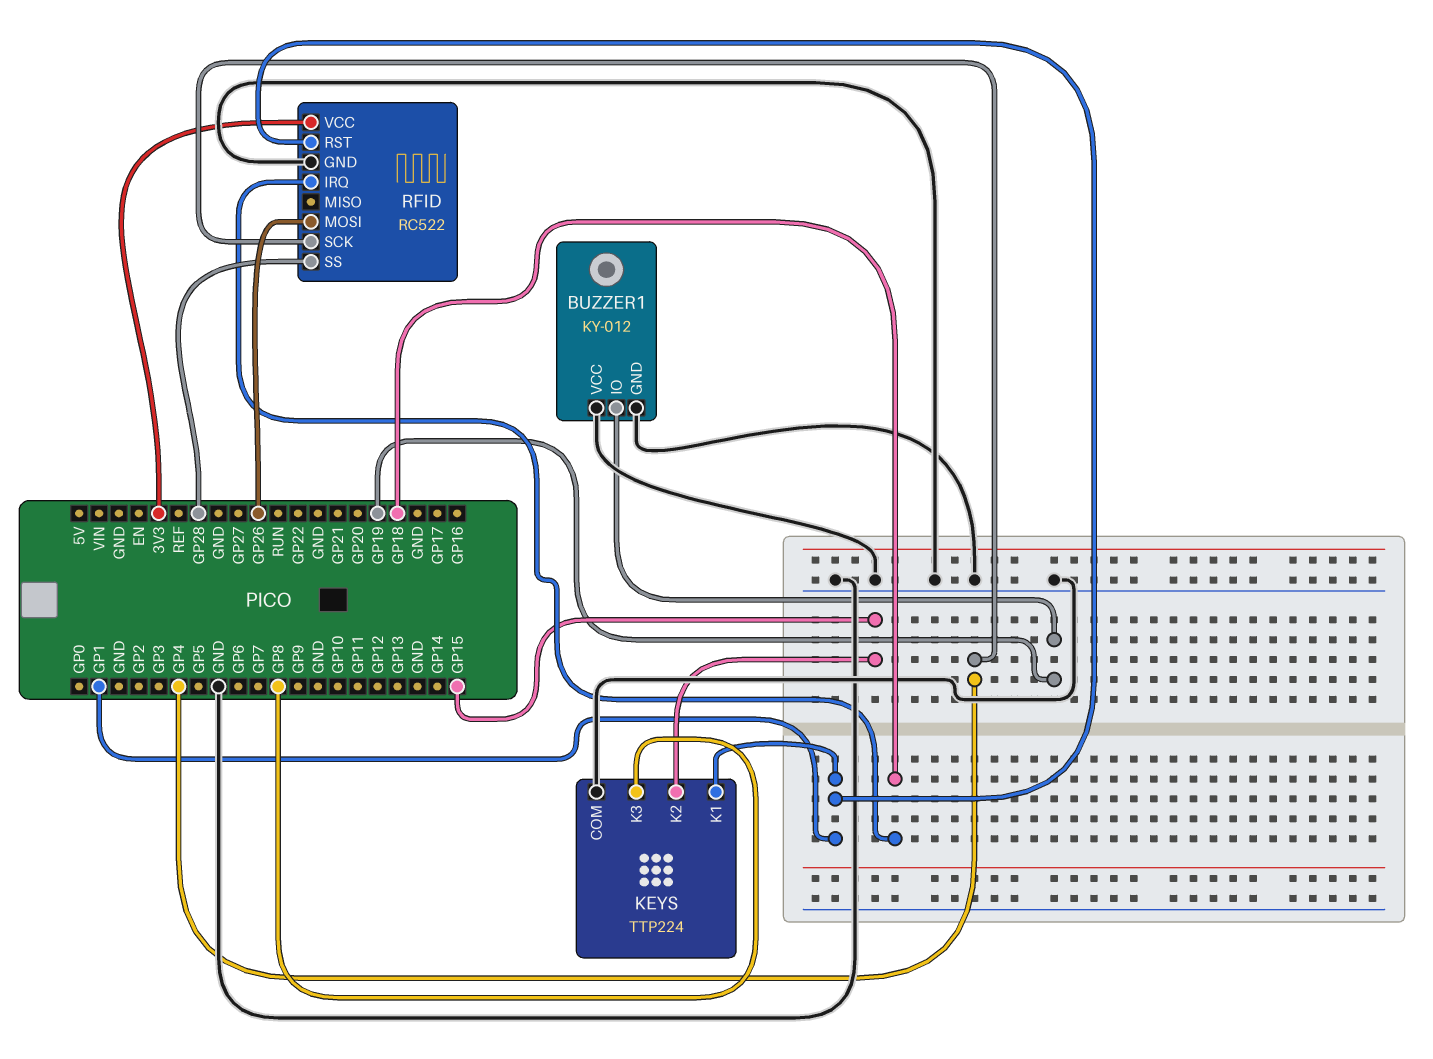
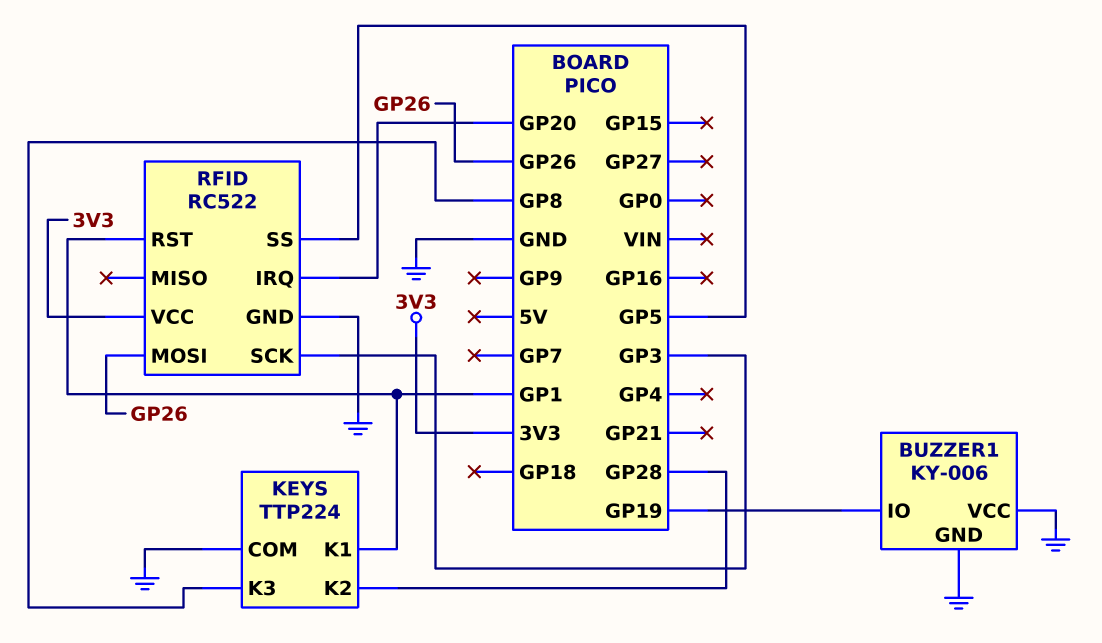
BUZZER1: KY-012 -> KY-006
KEYS pin K2: GP15 -> GP28
RFID pin IRQ: GP18 -> GP20
RFID pin SCK: GP4 -> GP3
RFID pin SS: GP28 -> GP5

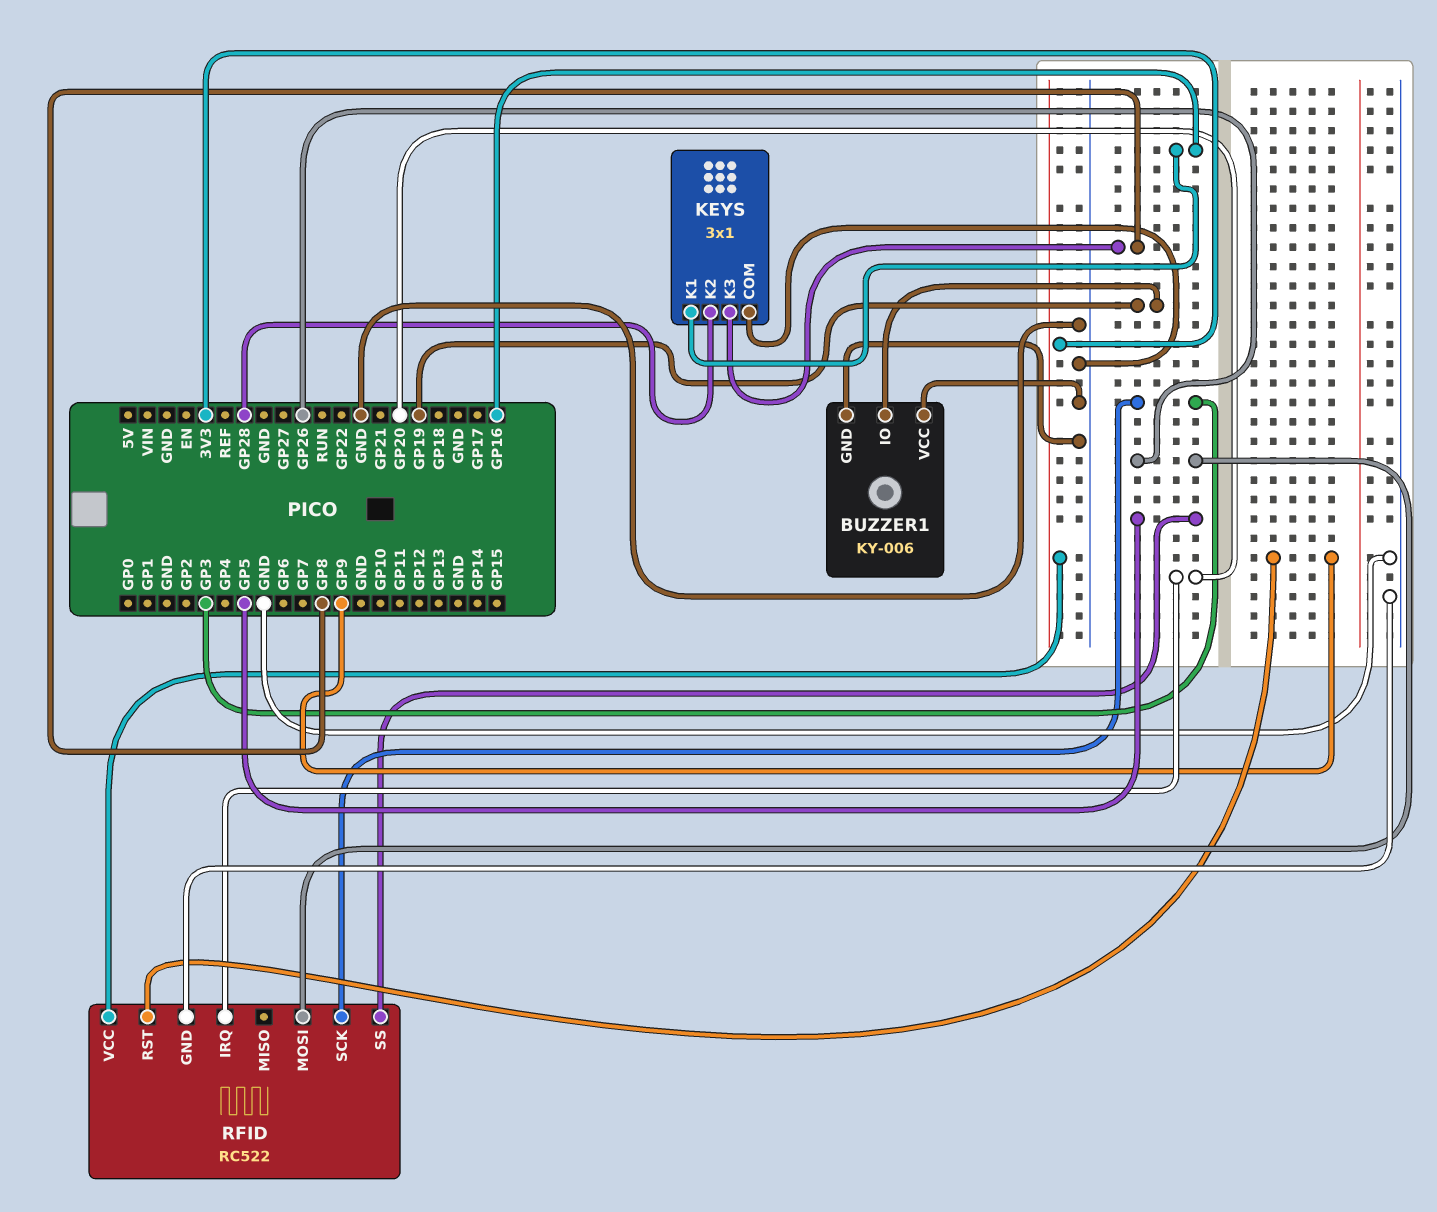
KEYS: TTP224 -> 3x1
KEYS pin K1: GP1 -> GP16
RFID pin RST: GP1 -> GP9

